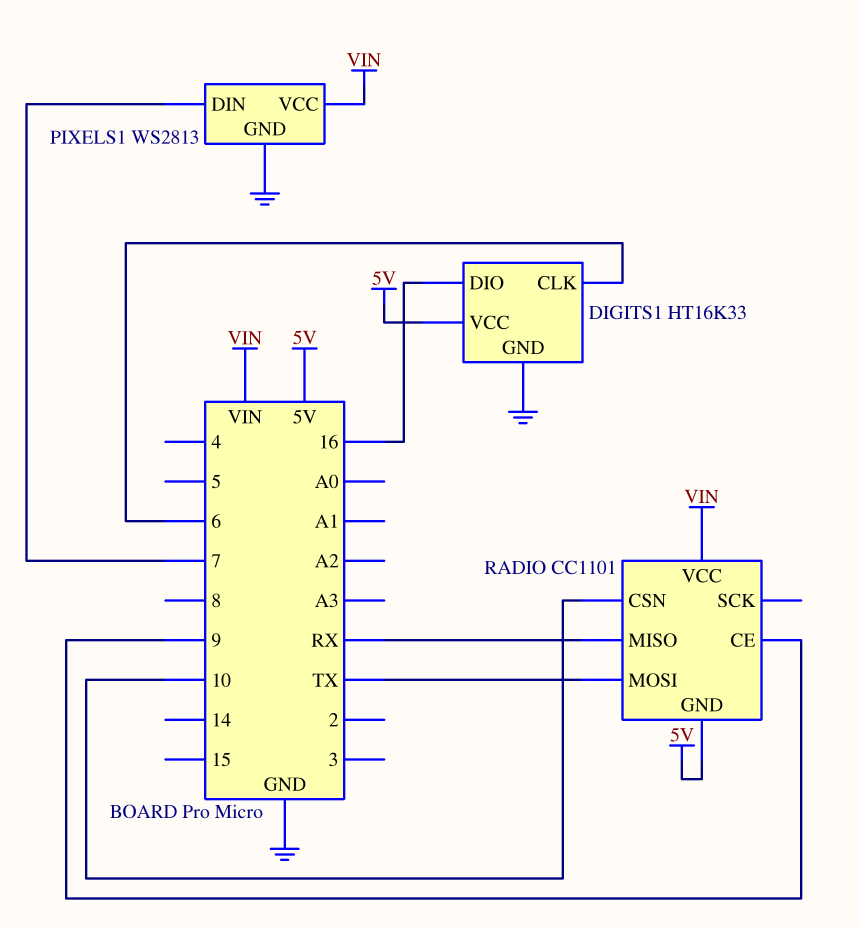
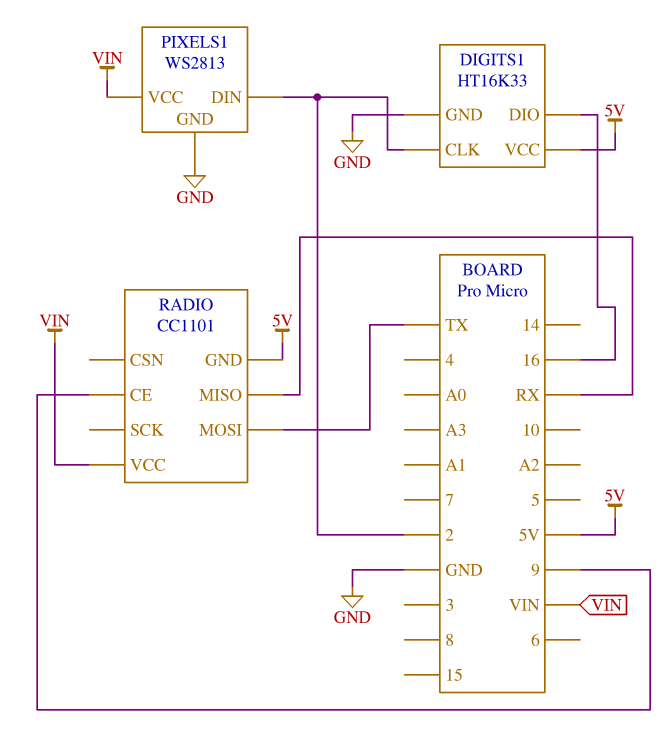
DIGITS1 pin CLK: 6 -> 2
PIXELS1 pin DIN: 7 -> 2
RADIO pin CSN: 10 -> none

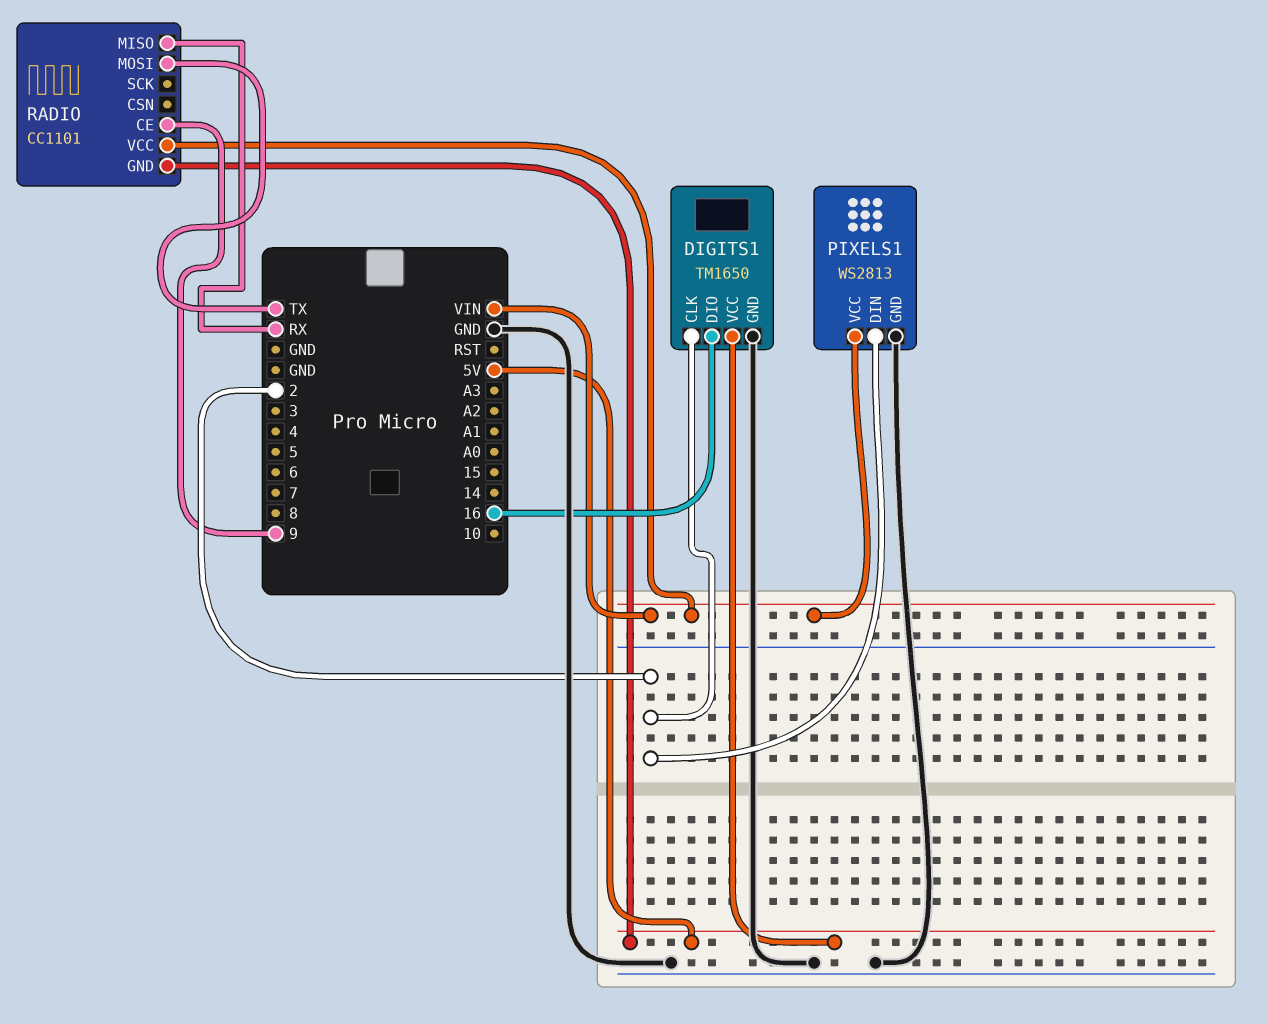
DIGITS1: HT16K33 -> TM1650

